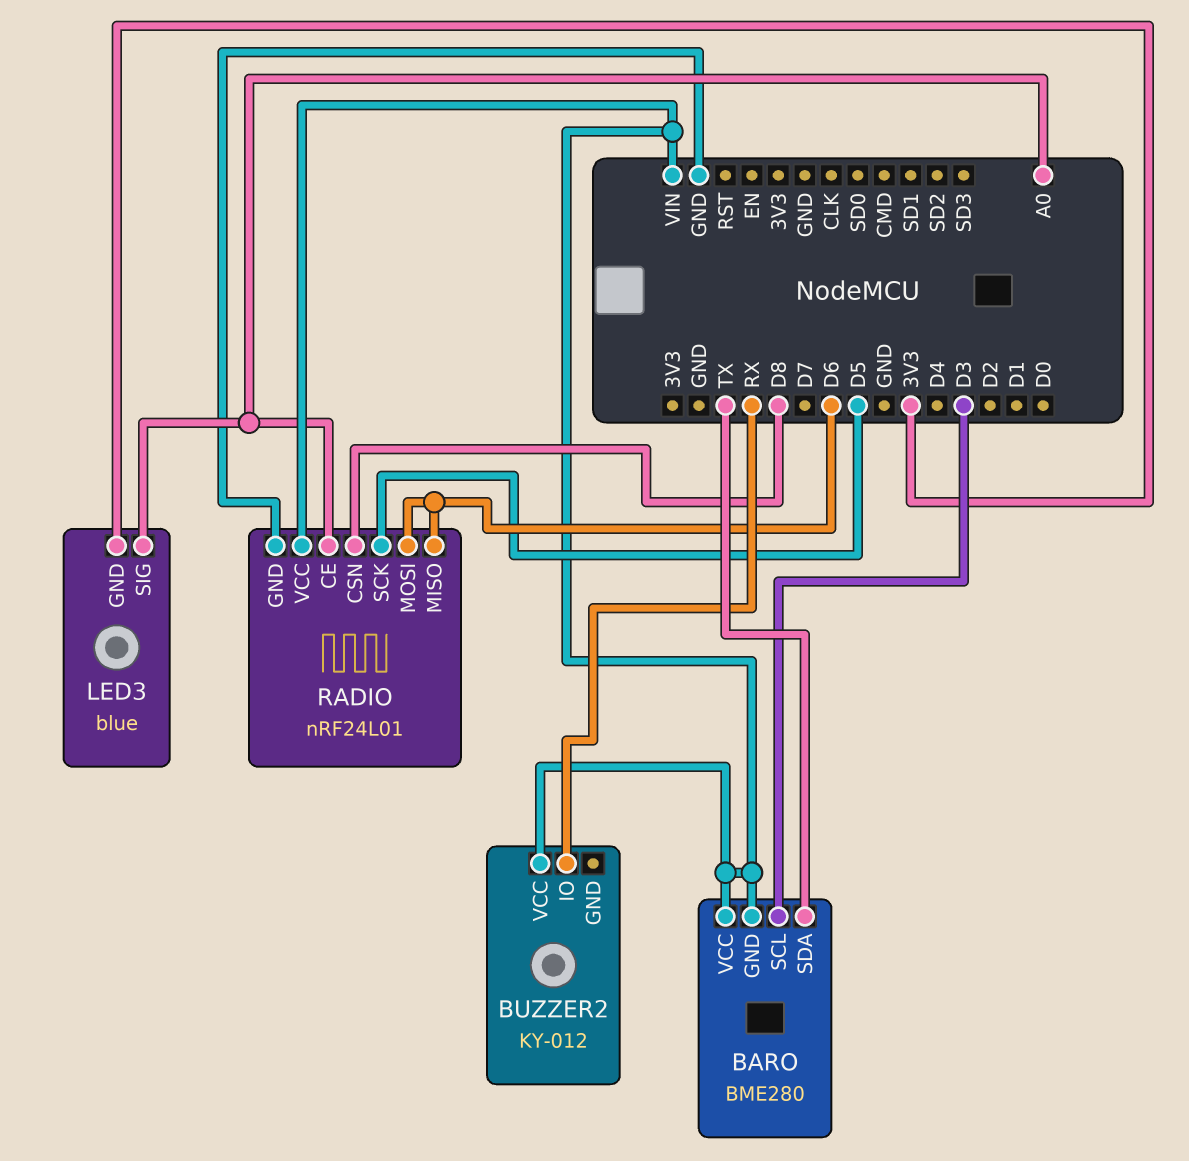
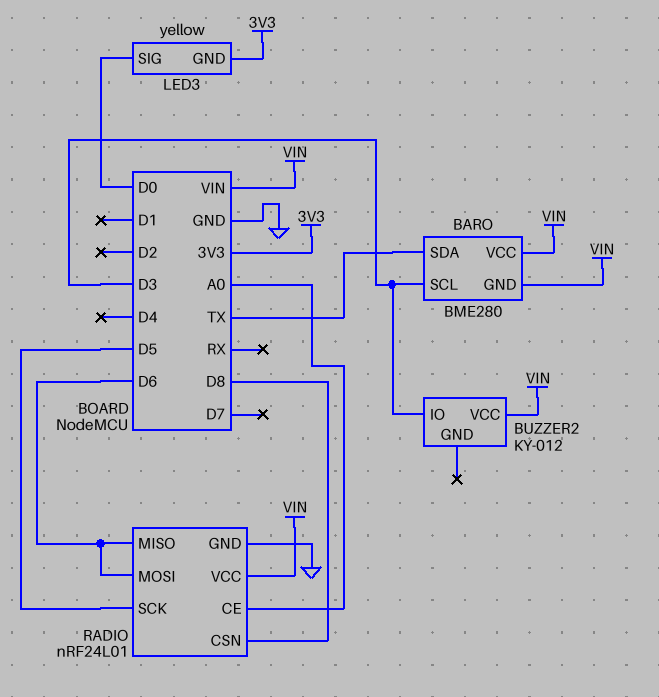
BUZZER2 pin IO: RX -> D3
LED3: blue -> yellow
LED3 pin SIG: A0 -> D0

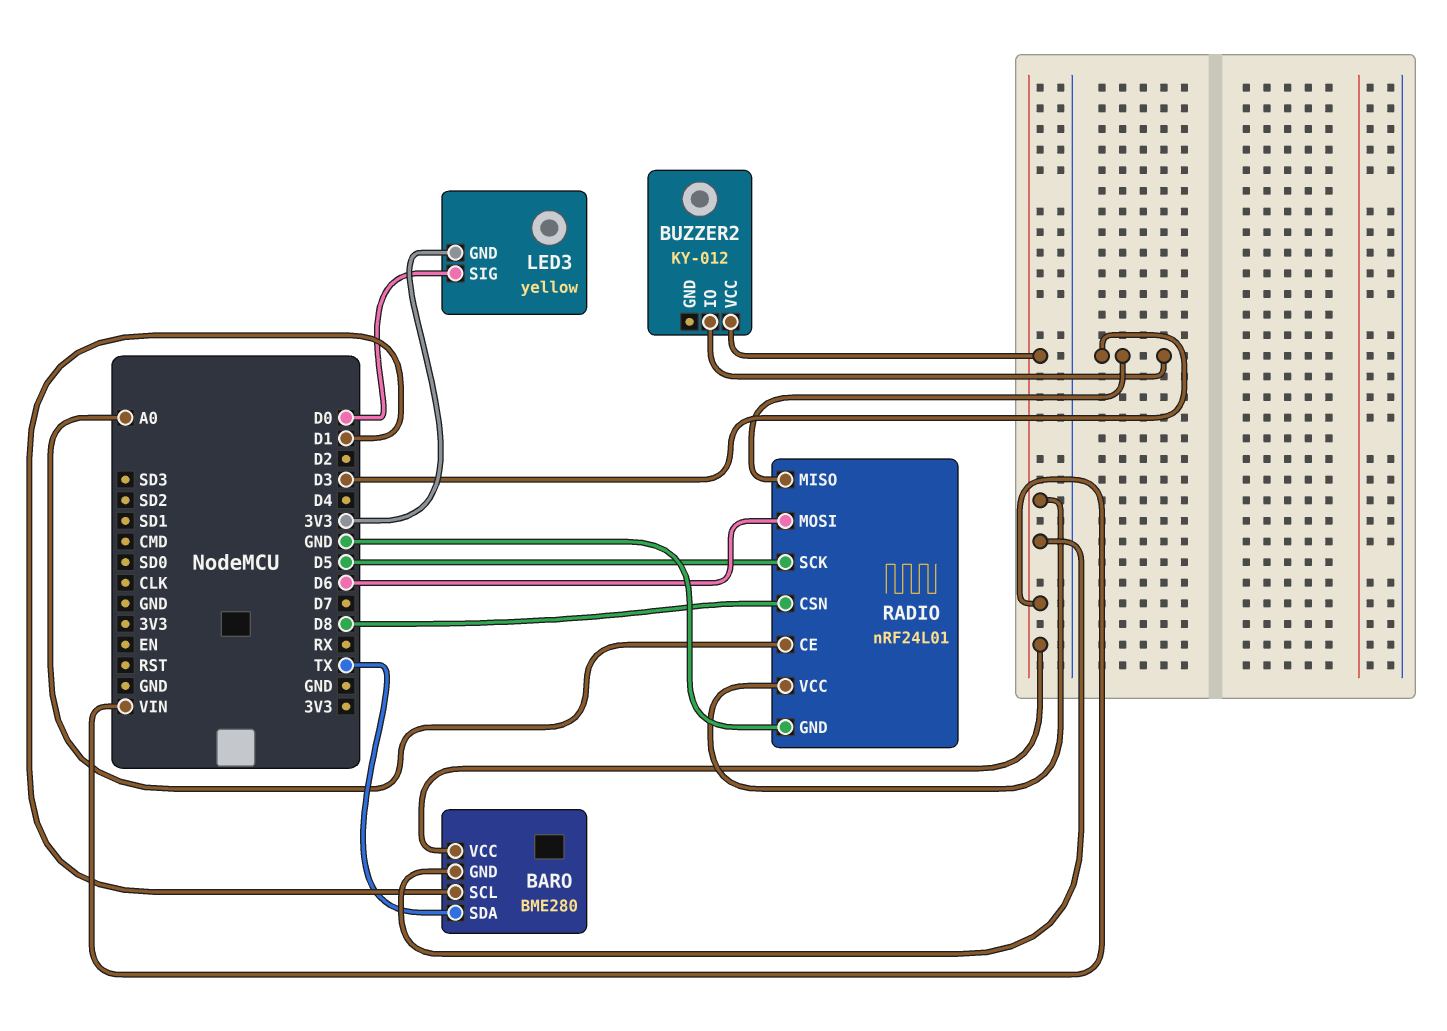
BARO pin SCL: D3 -> D1
RADIO pin MISO: D6 -> D3

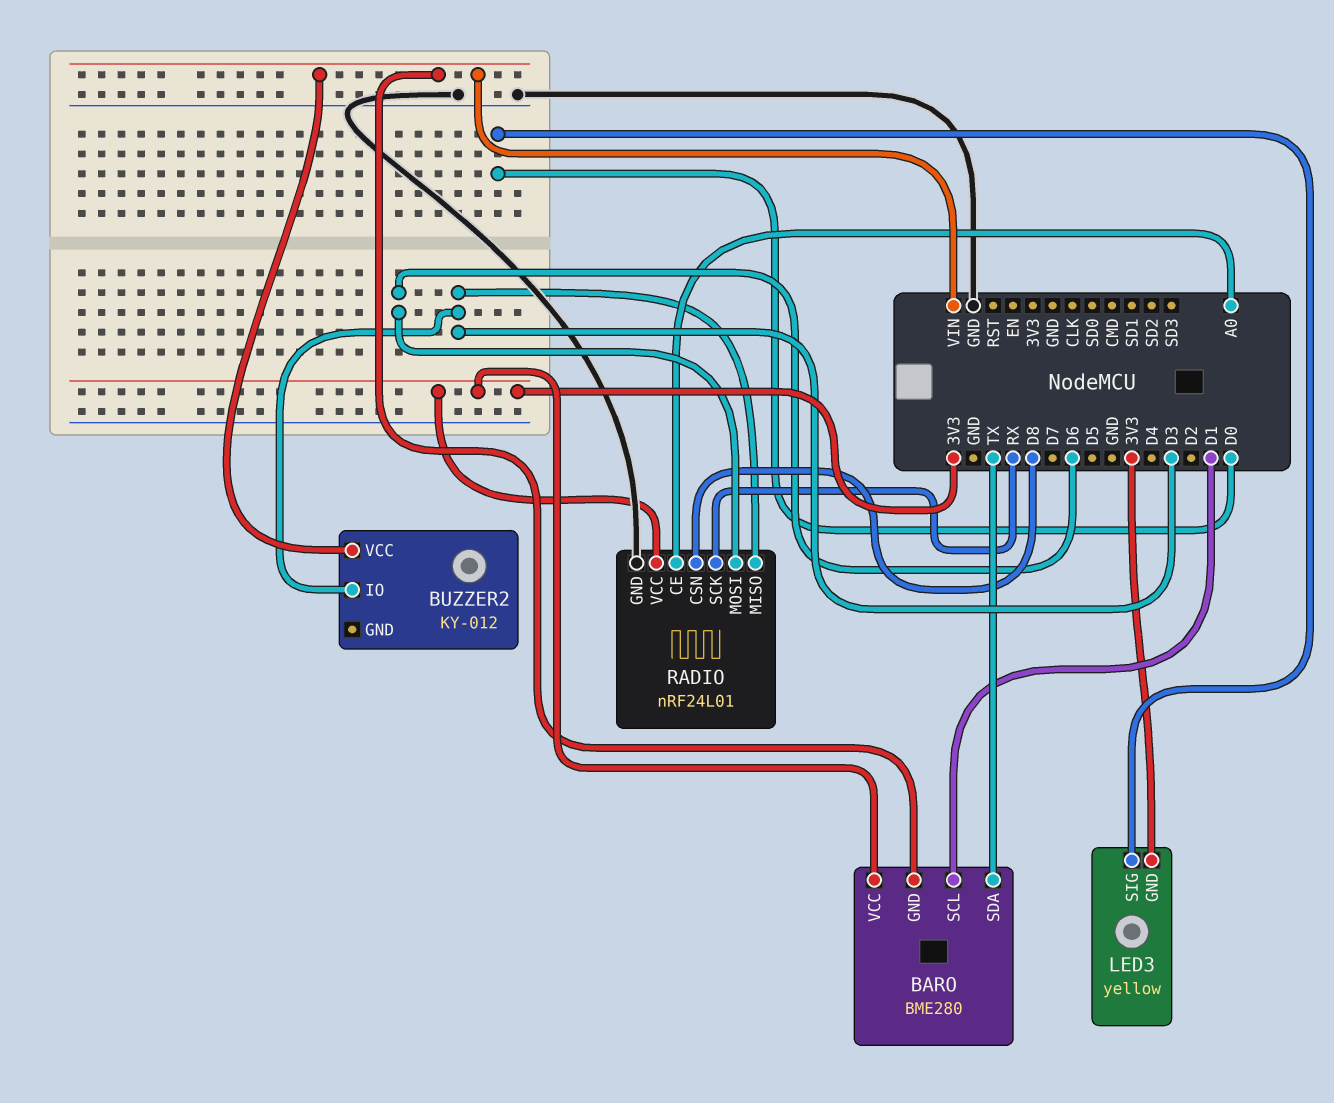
BARO pin VCC: VIN -> 3V3
RADIO pin SCK: D5 -> RX
RADIO pin VCC: VIN -> 3V3

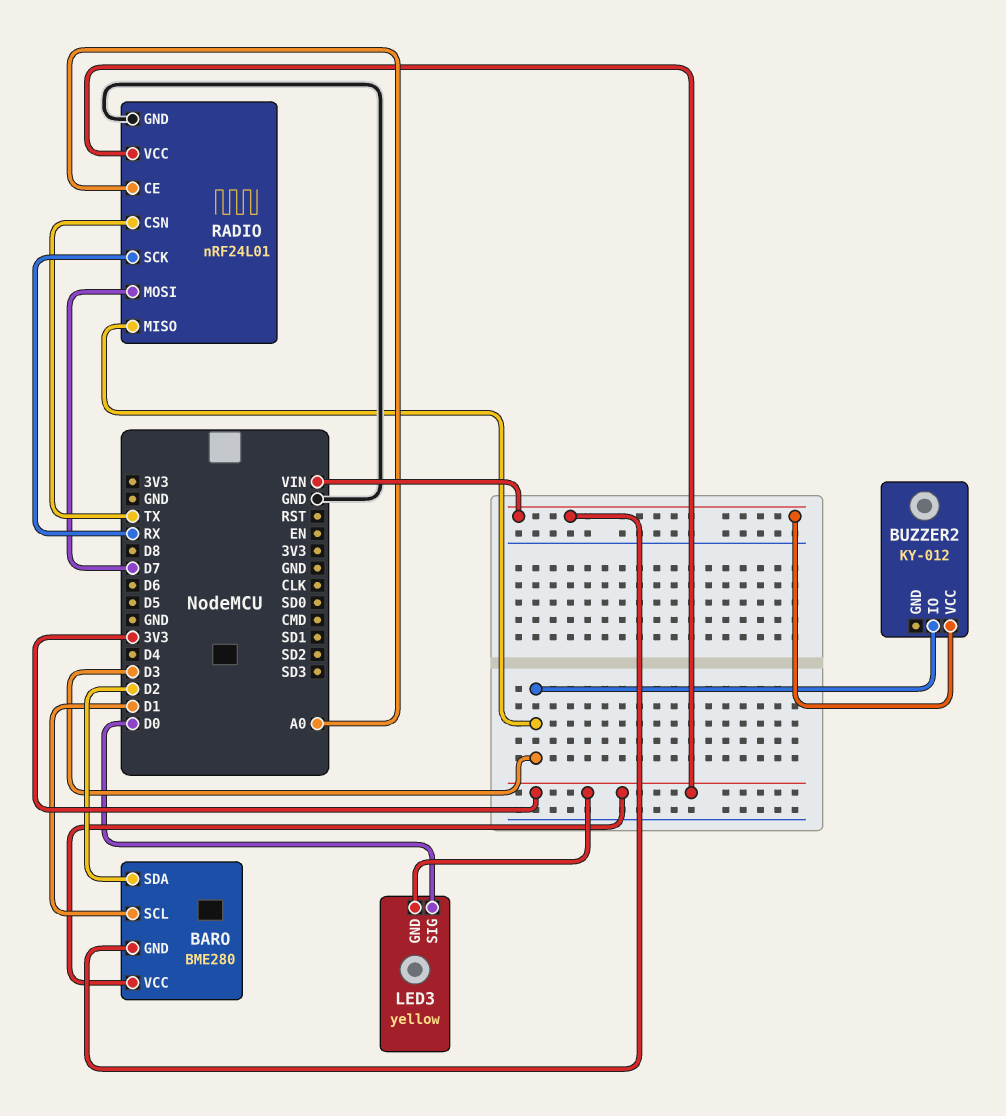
BARO pin SDA: TX -> D2
RADIO pin CSN: D8 -> TX
RADIO pin MOSI: D6 -> D7

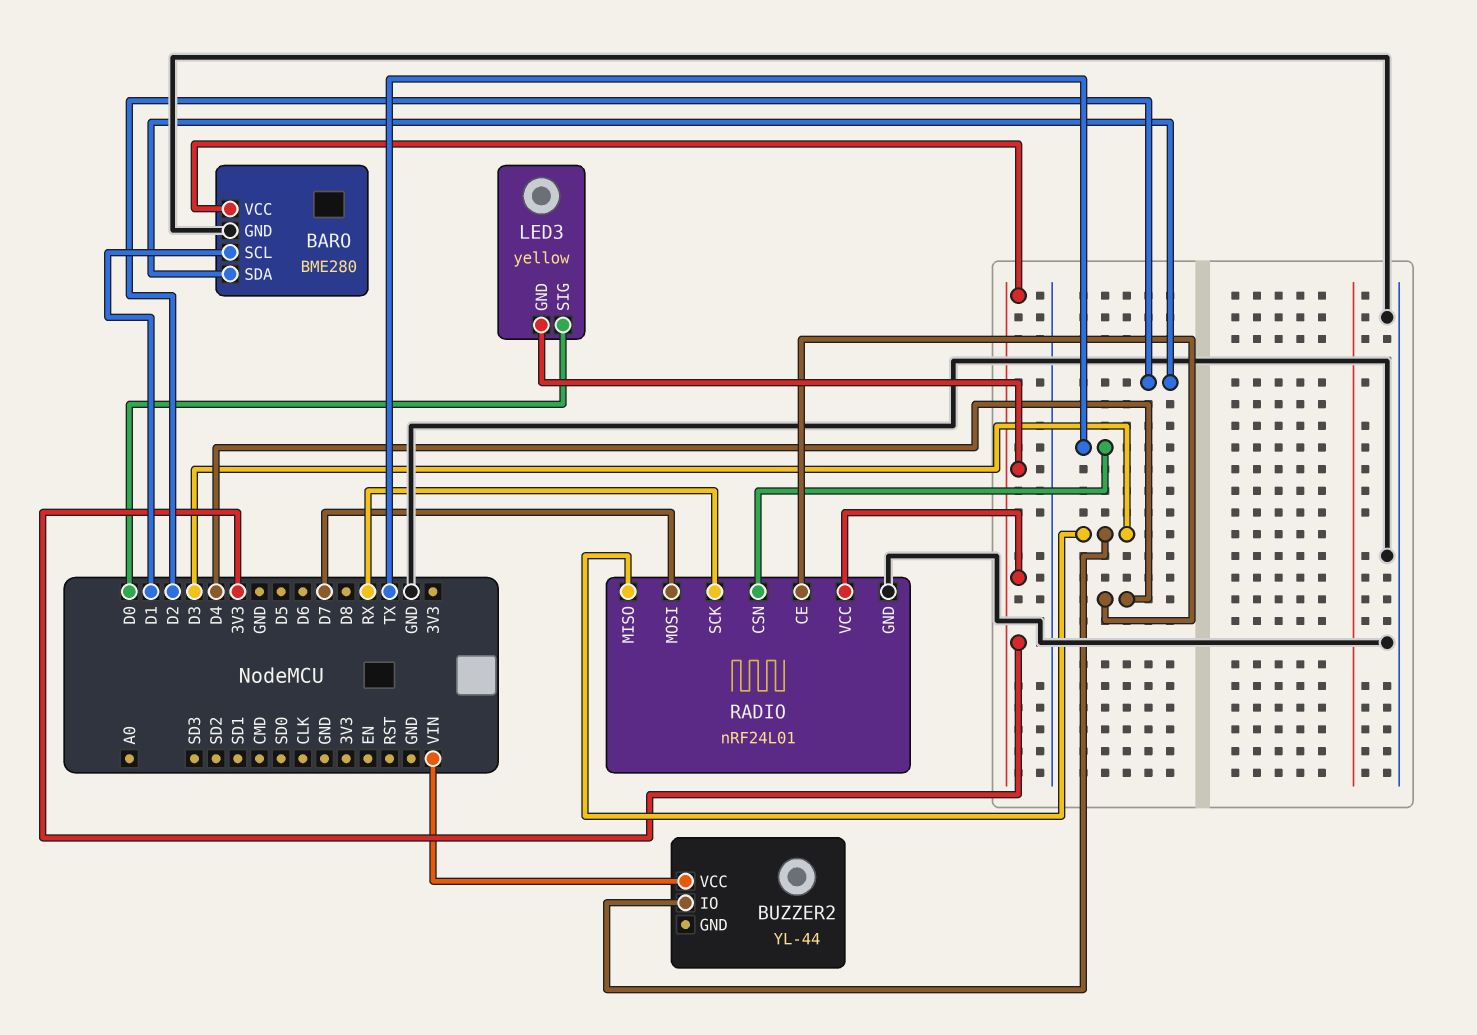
BARO pin GND: VIN -> GND
BUZZER2: KY-012 -> YL-44
RADIO pin CE: A0 -> D4

